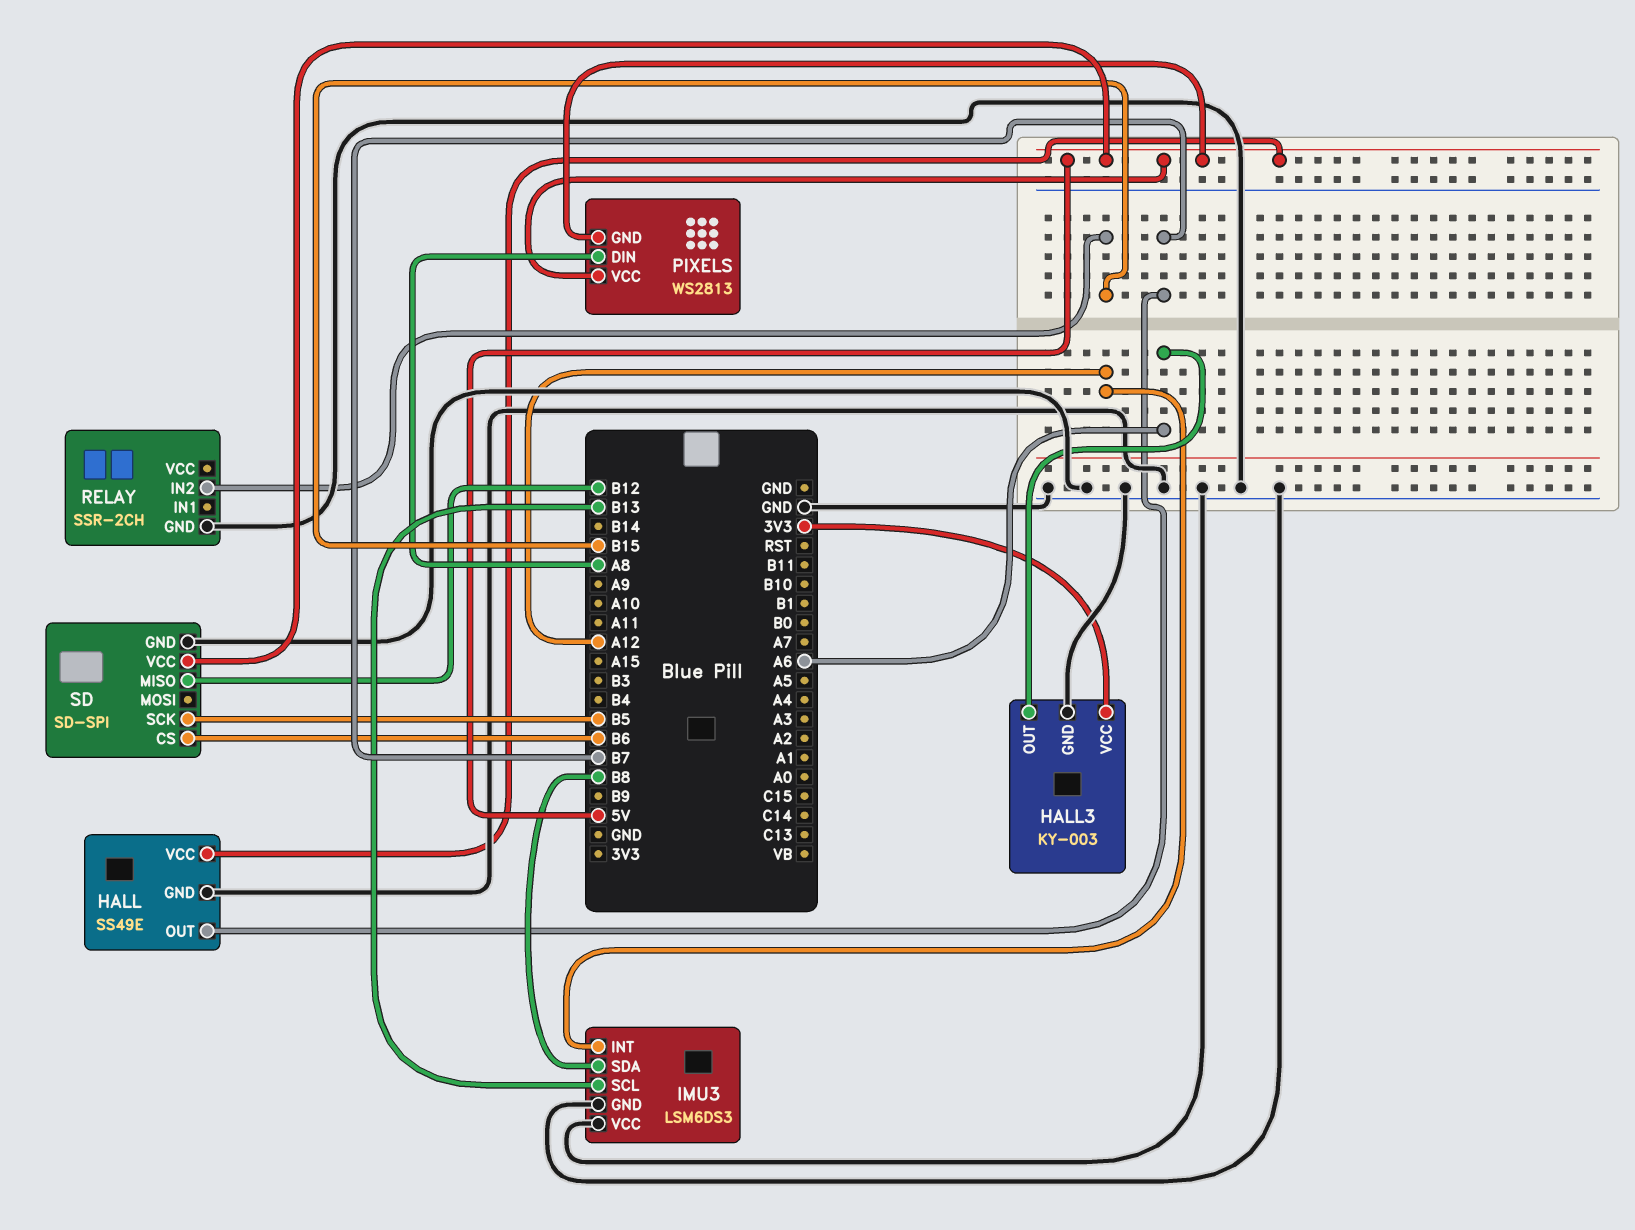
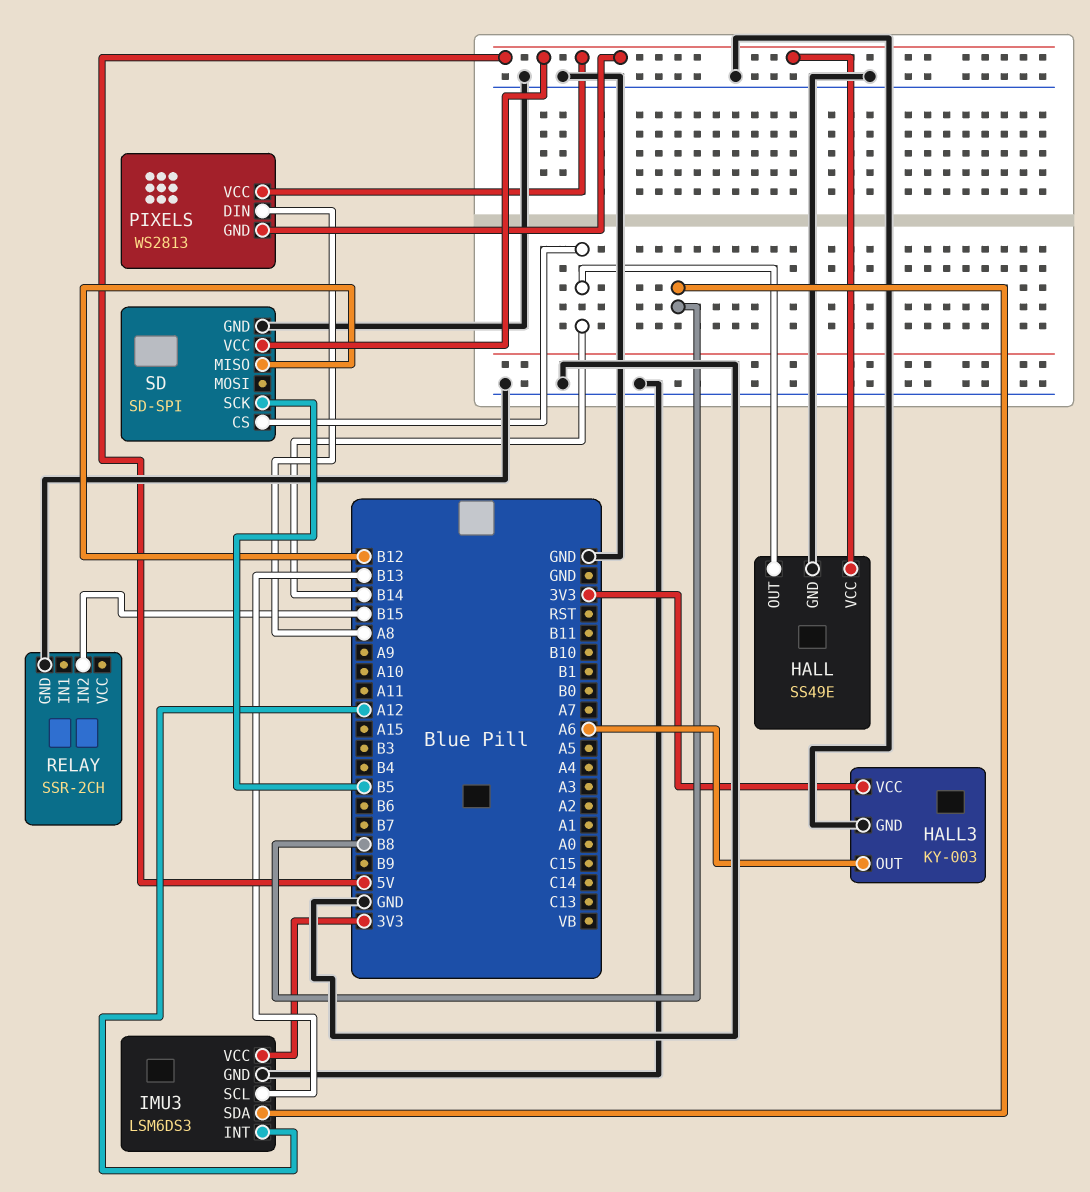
HALL pin OUT: B7 -> B14
IMU3 pin VCC: GND -> 3V3
SD pin CS: B6 -> B14

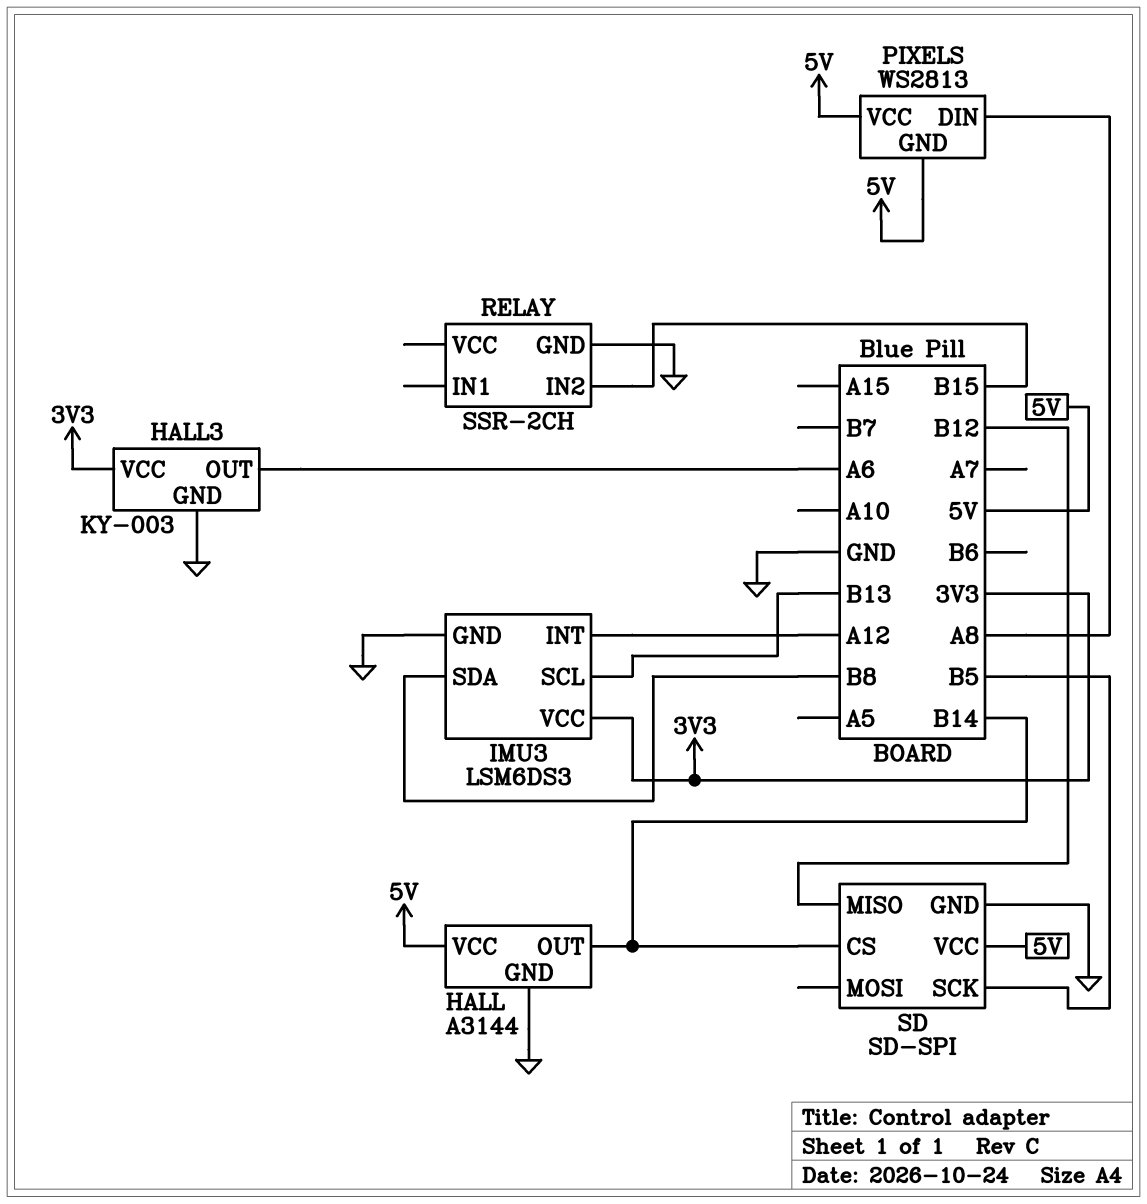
HALL: SS49E -> A3144

